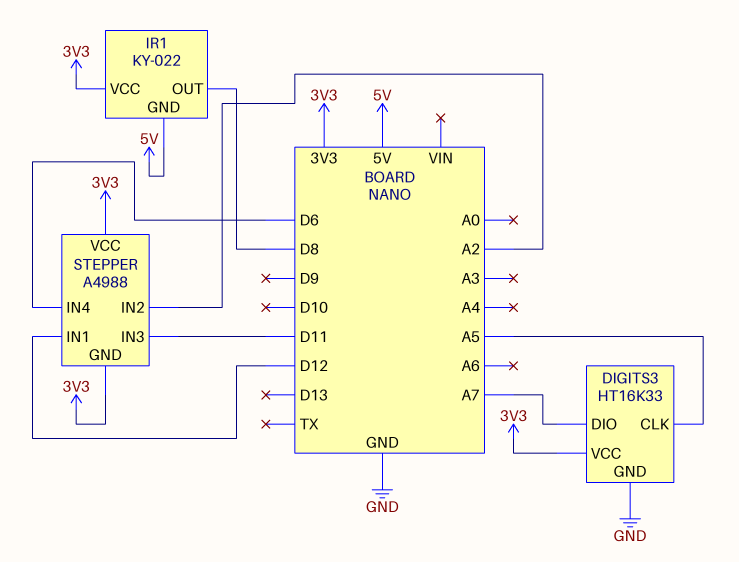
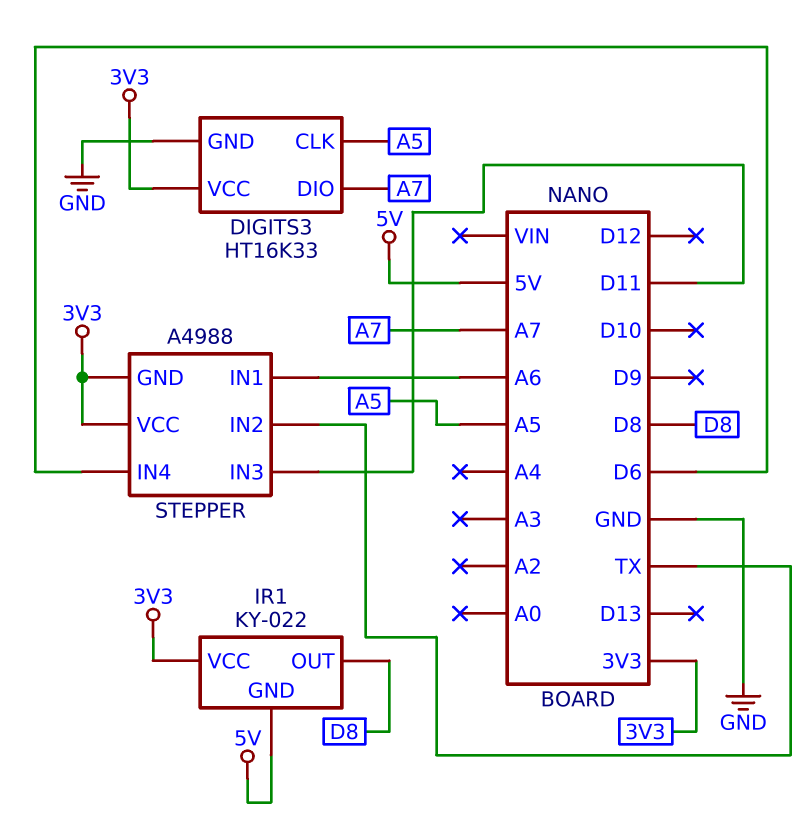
STEPPER pin IN1: D12 -> A6
STEPPER pin IN2: A2 -> TX

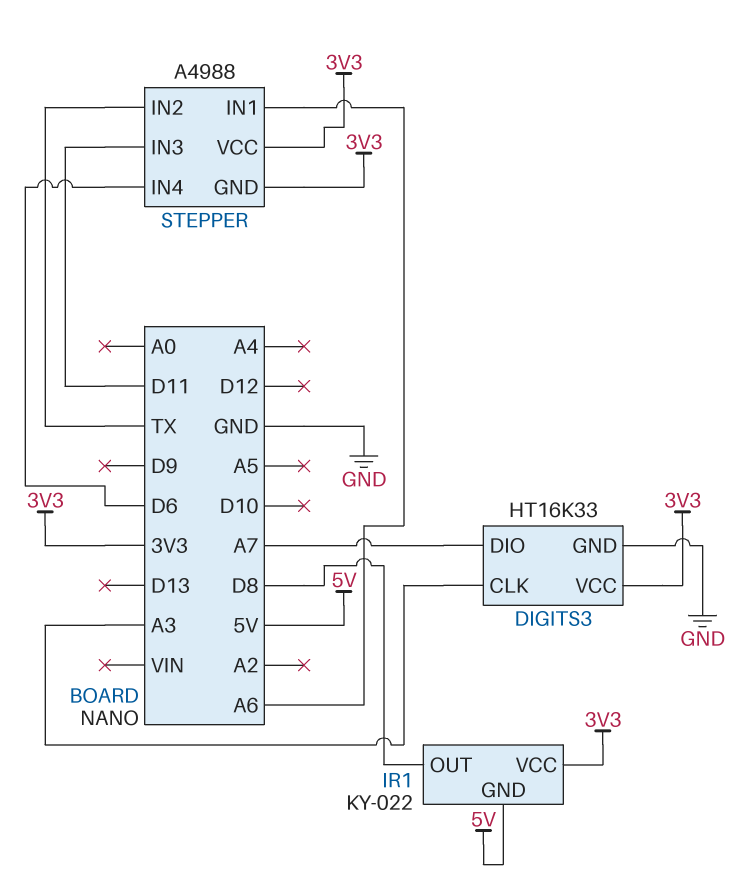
DIGITS3 pin CLK: A5 -> A3

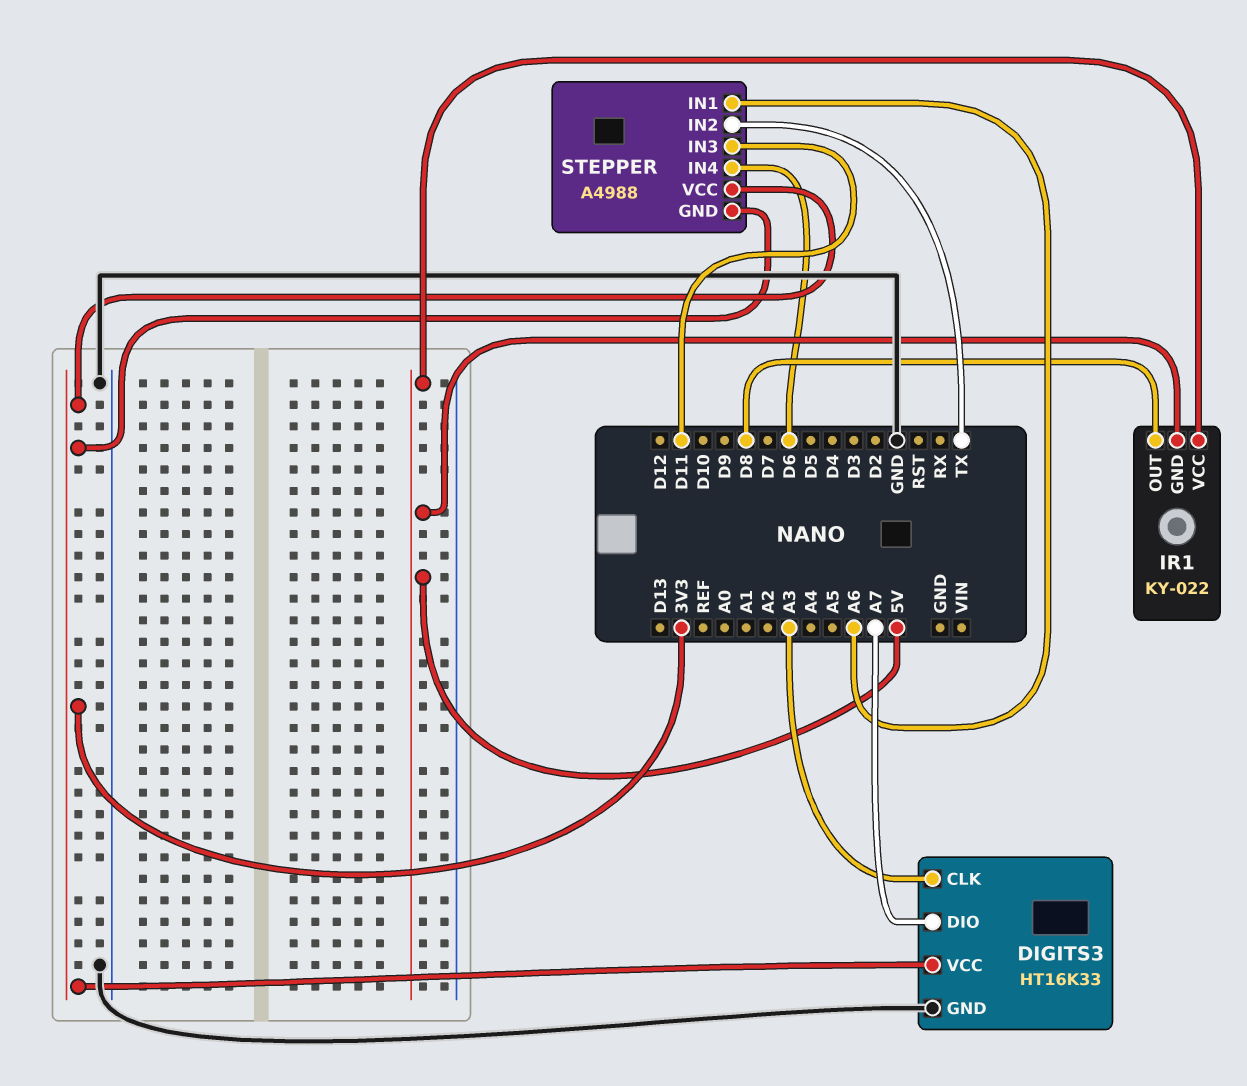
IR1 pin VCC: 3V3 -> 5V

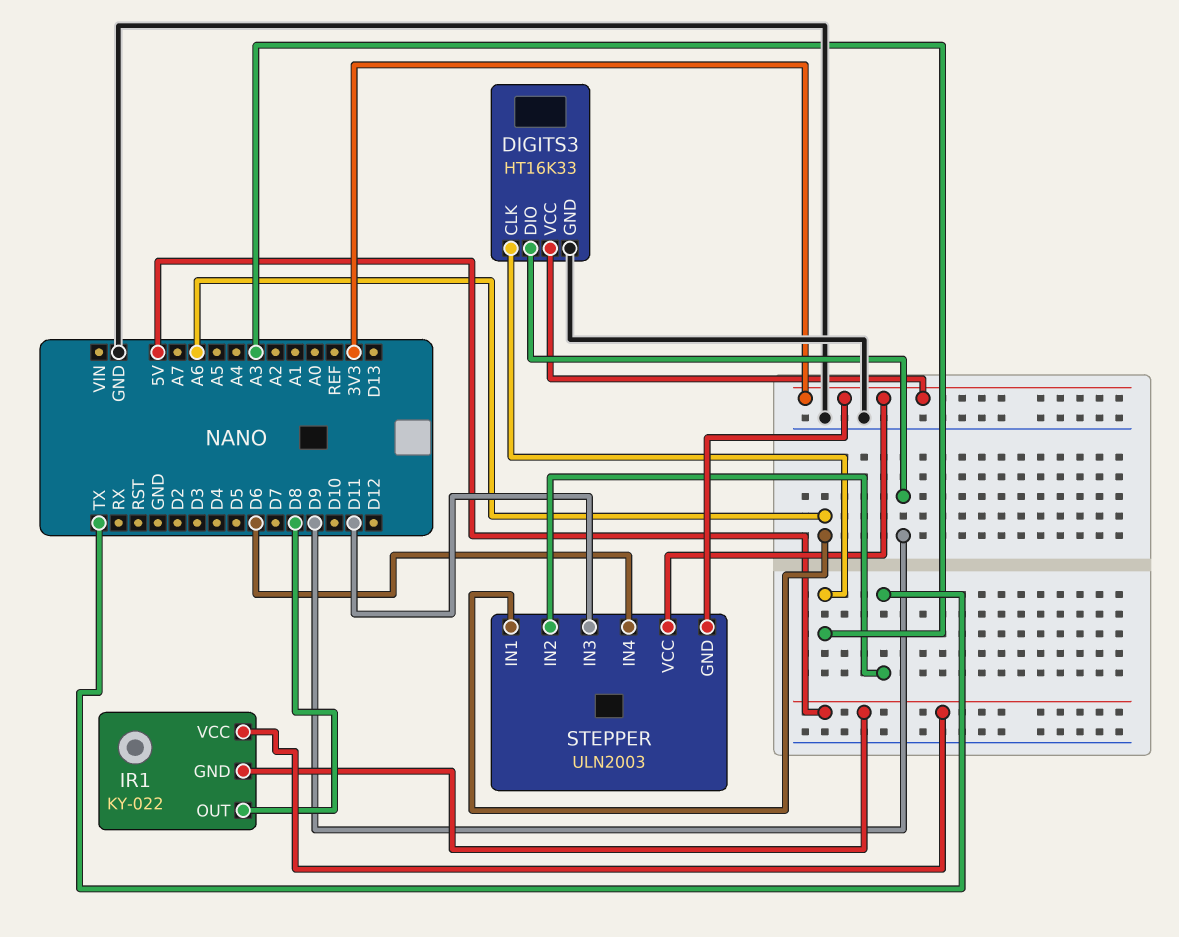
DIGITS3 pin DIO: A7 -> D9
STEPPER: A4988 -> ULN2003

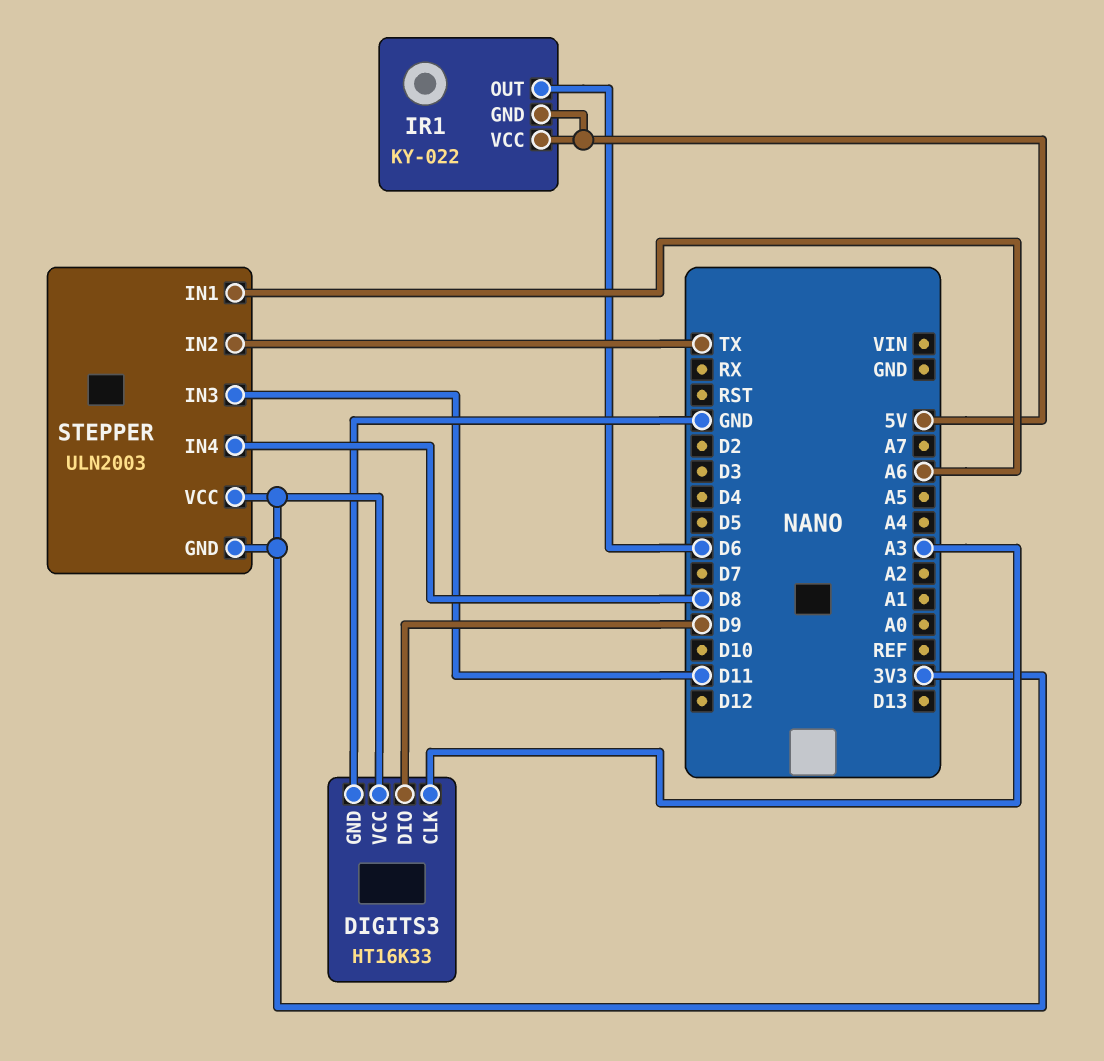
IR1 pin OUT: D8 -> D6
STEPPER pin IN4: D6 -> D8

